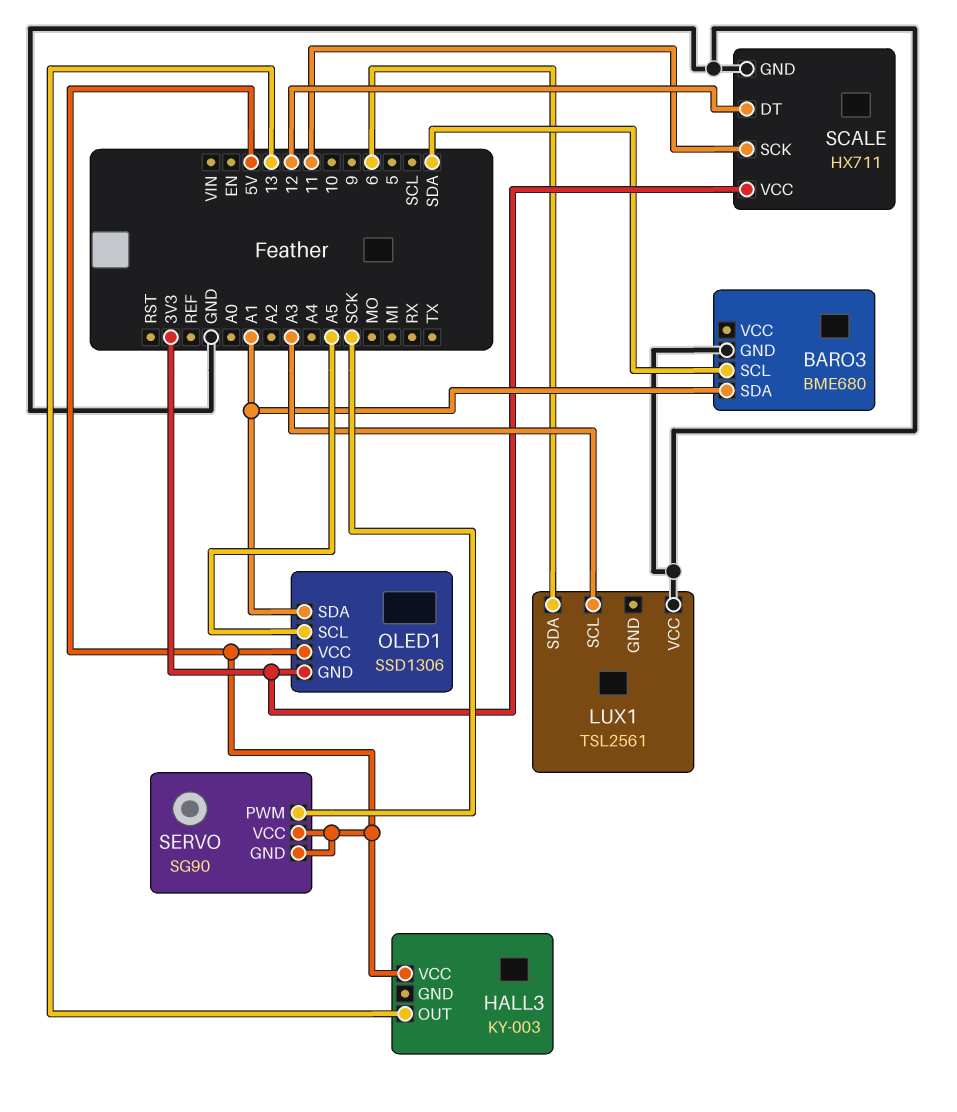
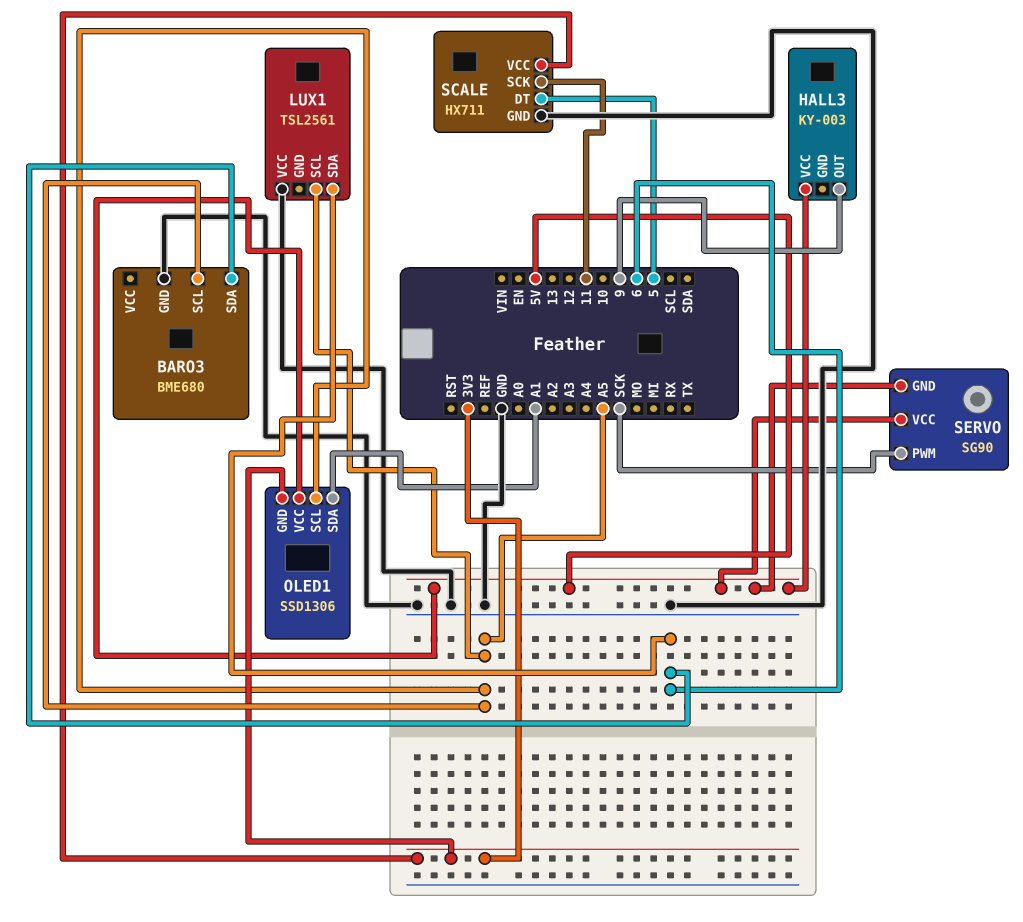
BARO3 pin SCL: SDA -> A5
BARO3 pin SDA: A1 -> 6
HALL3 pin OUT: 13 -> 9
LUX1 pin SCL: A3 -> A5
SCALE pin DT: 12 -> 5

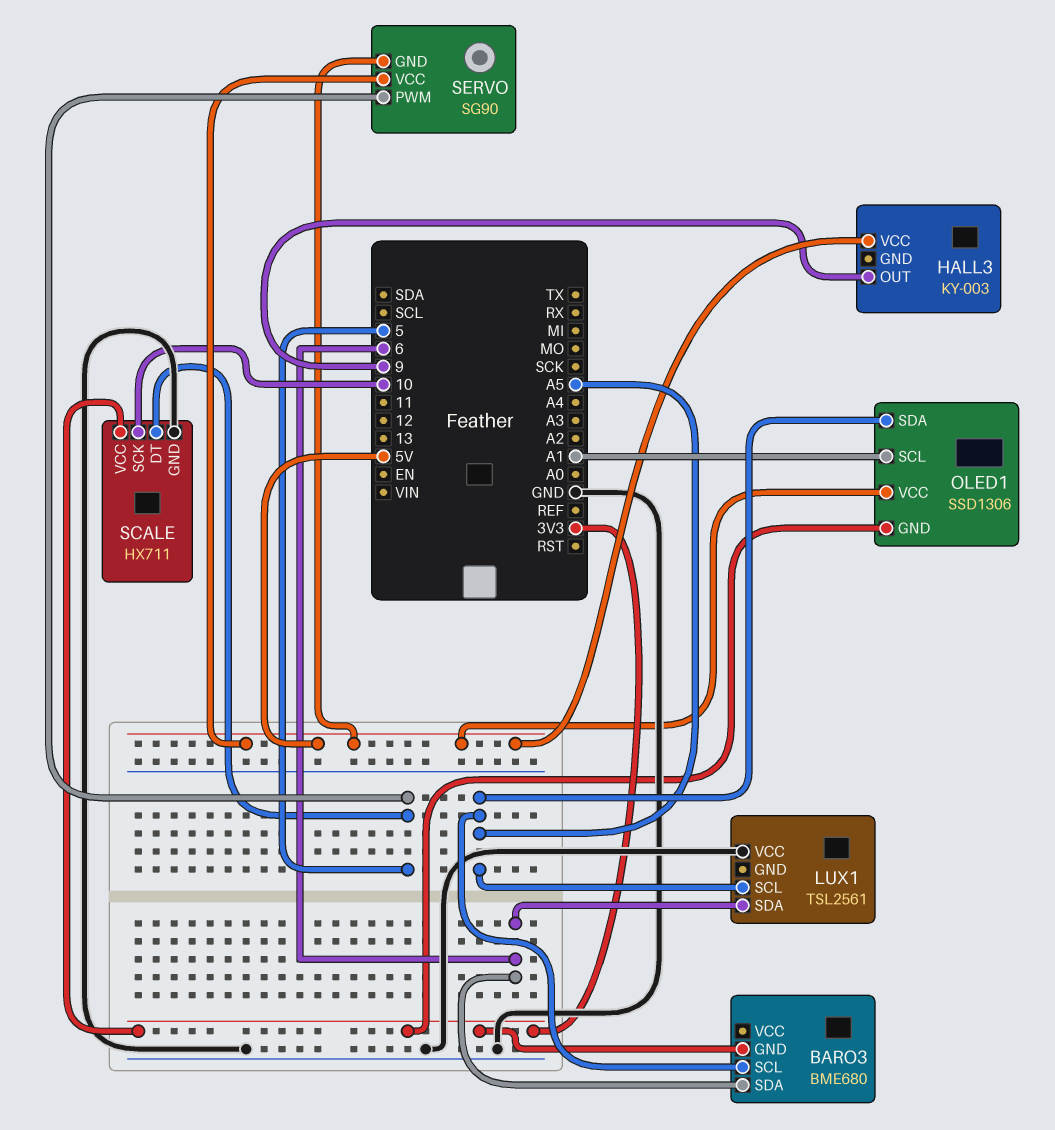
BARO3 pin GND: GND -> 3V3
OLED1 pin SCL: A5 -> A1
OLED1 pin SDA: A1 -> A5
SCALE pin SCK: 11 -> 10
SERVO pin PWM: SCK -> 5

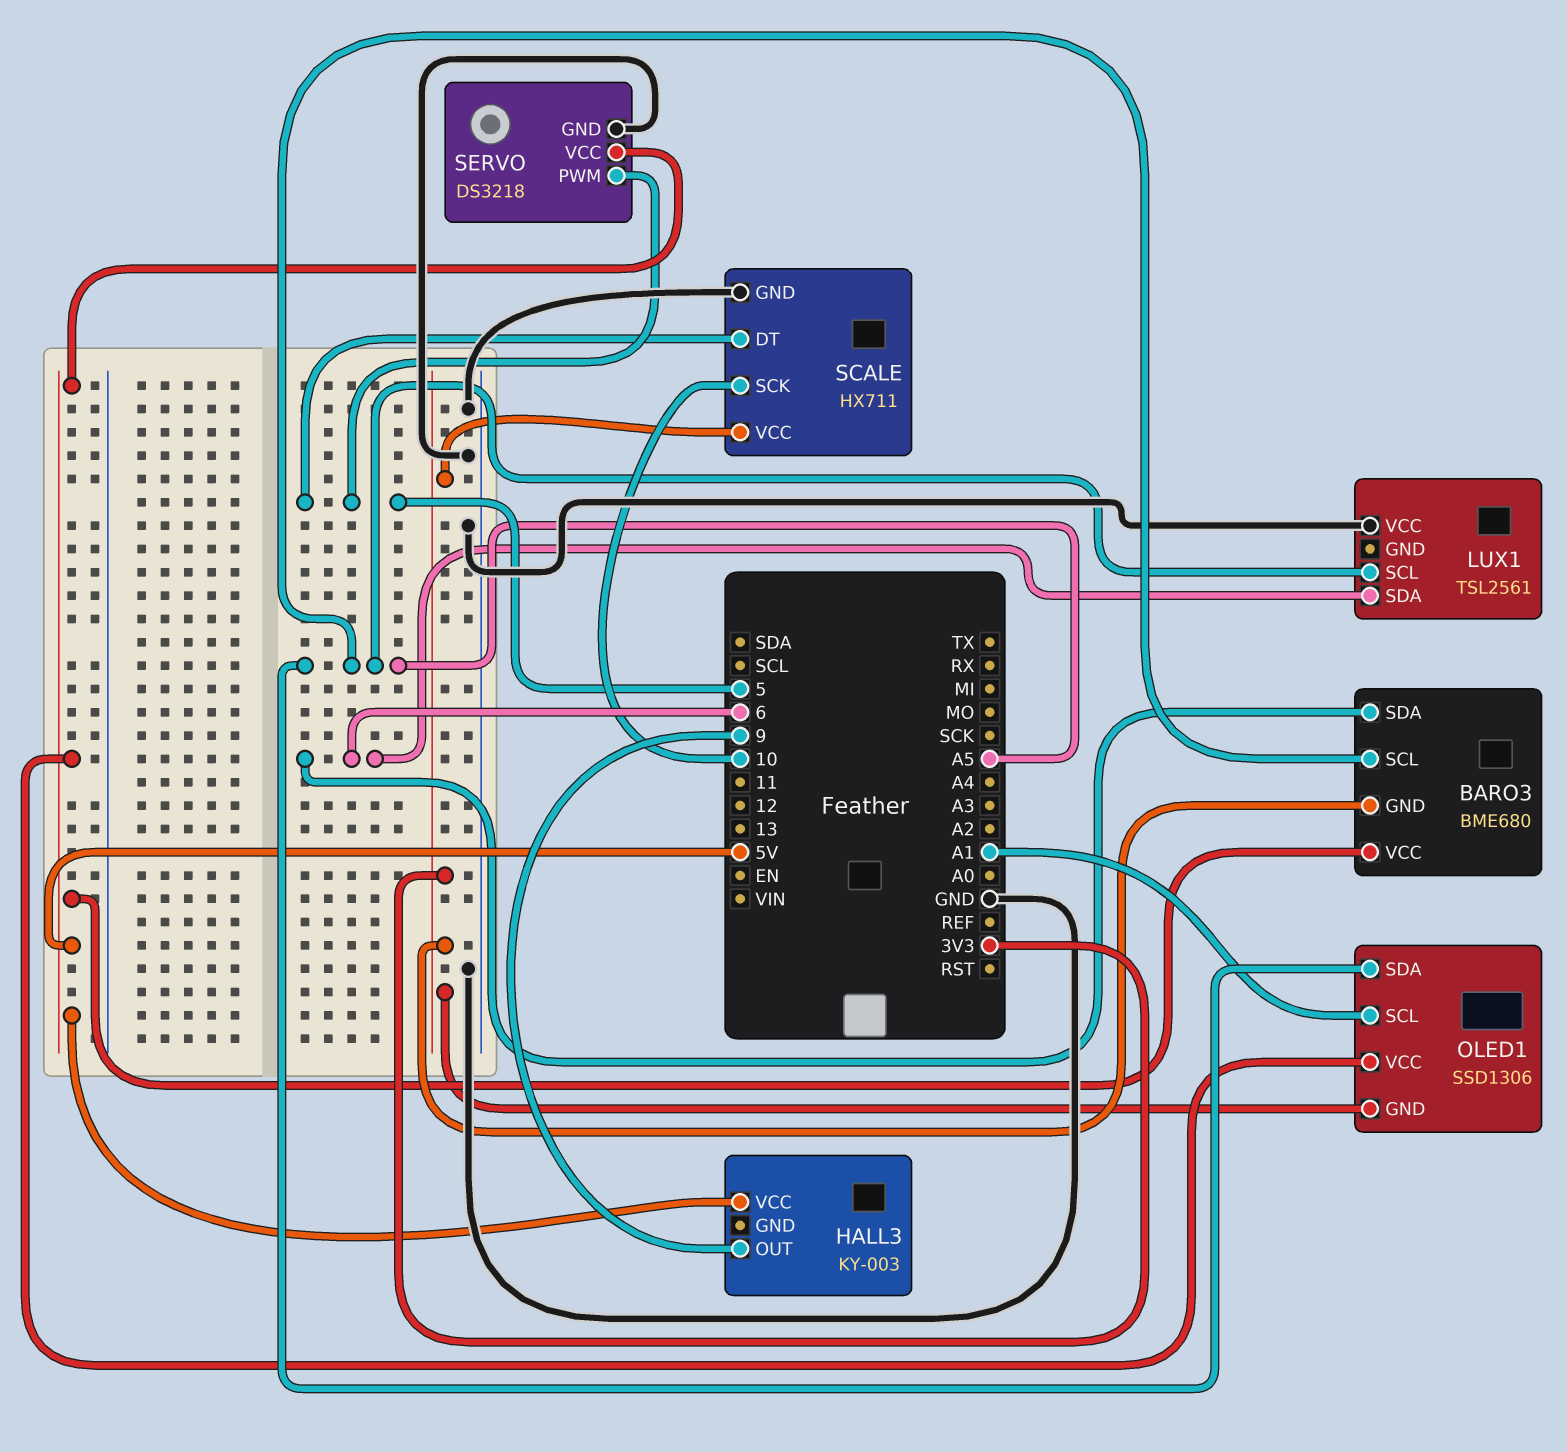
BARO3 pin VCC: none -> 5V
SERVO: SG90 -> DS3218
SERVO pin GND: 5V -> GND

